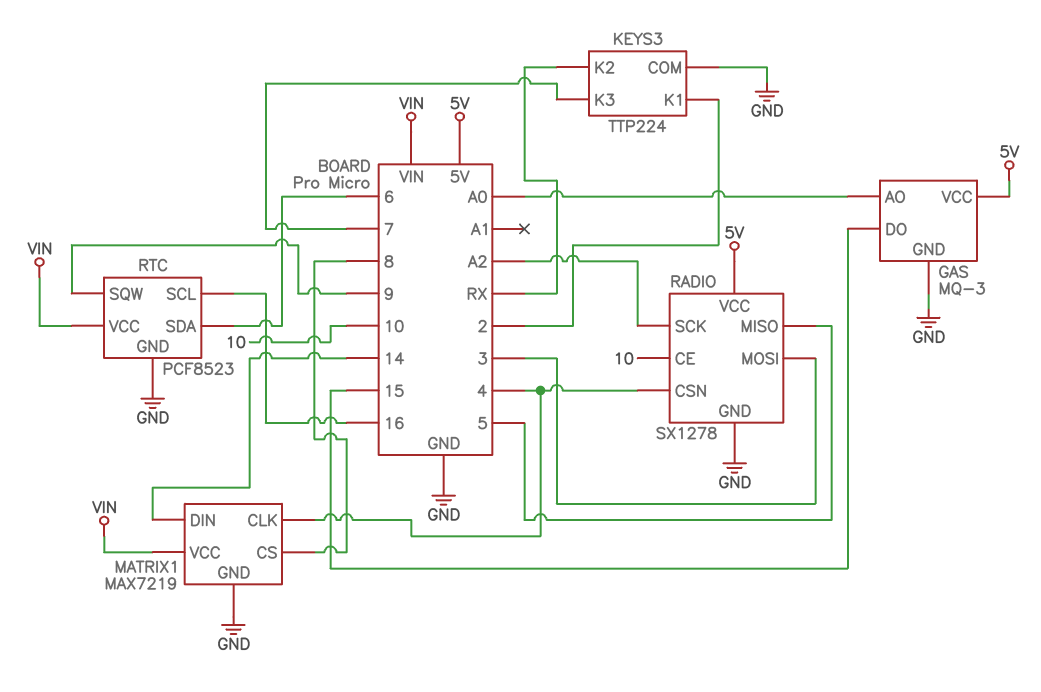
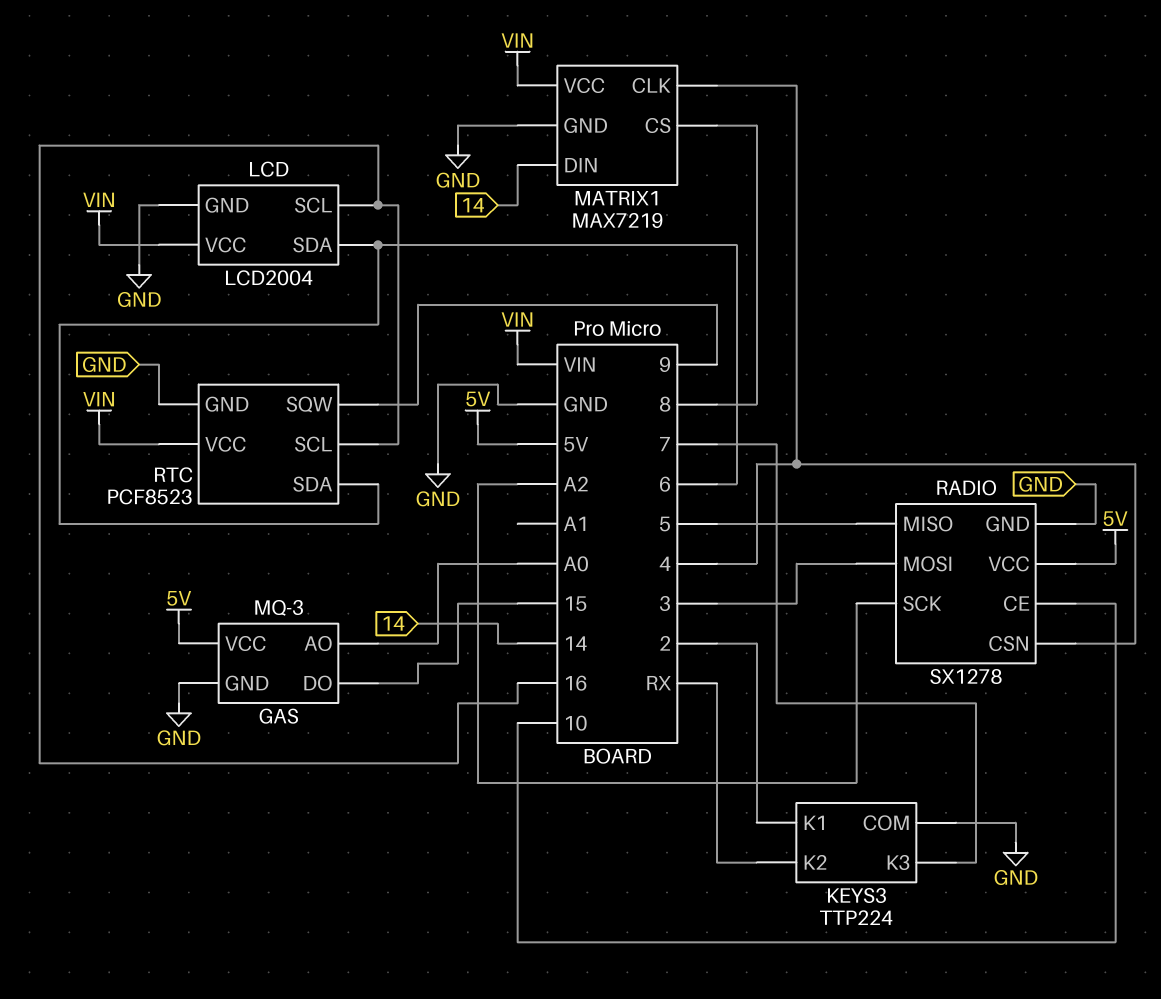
LCD: none -> LCD2004
LCD pin GND: none -> GND
LCD pin SCL: none -> 16
LCD pin SDA: none -> 6
LCD pin VCC: none -> VIN

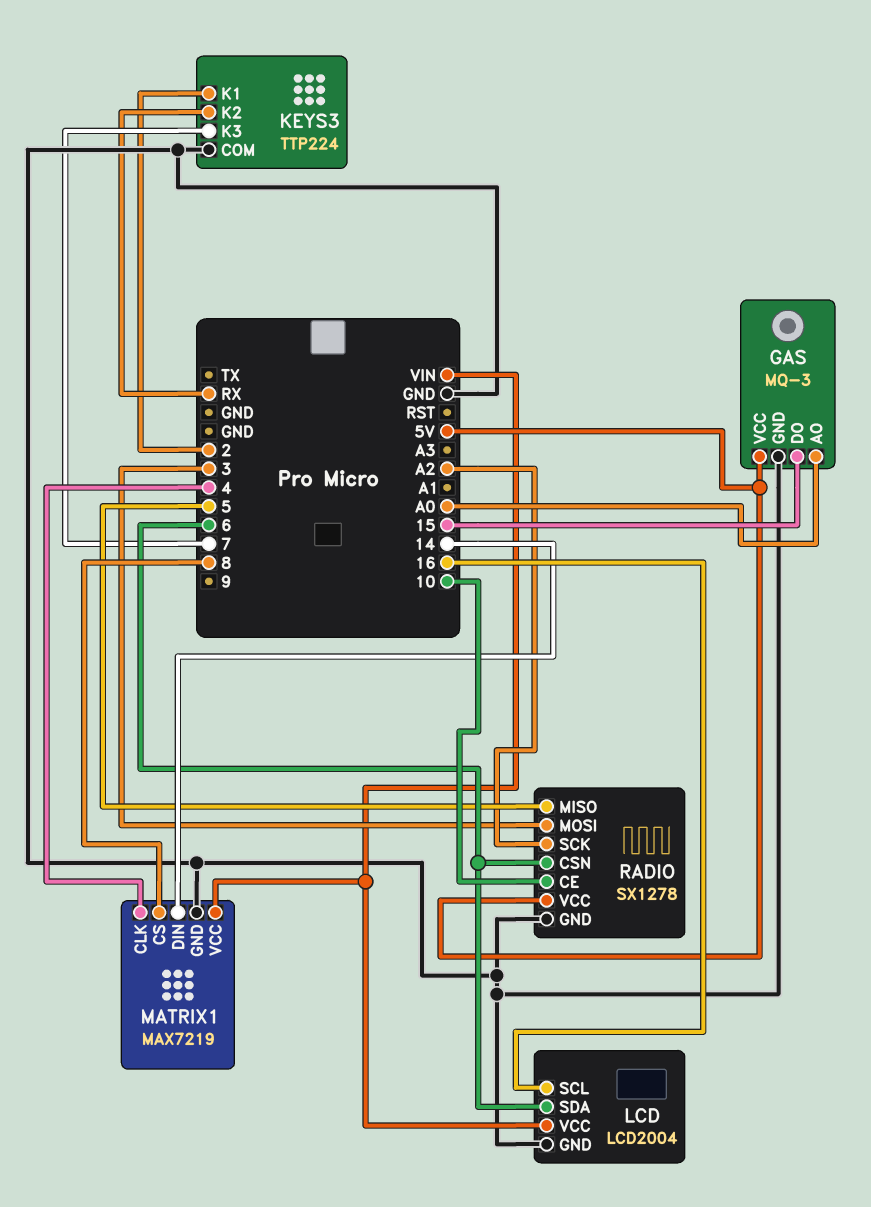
RADIO pin CSN: 4 -> 6
RTC: PCF8523 -> none
RTC pin GND: GND -> none
RTC pin SCL: 16 -> none
RTC pin SDA: 6 -> none
RTC pin SQW: 9 -> none
RTC pin VCC: VIN -> none

